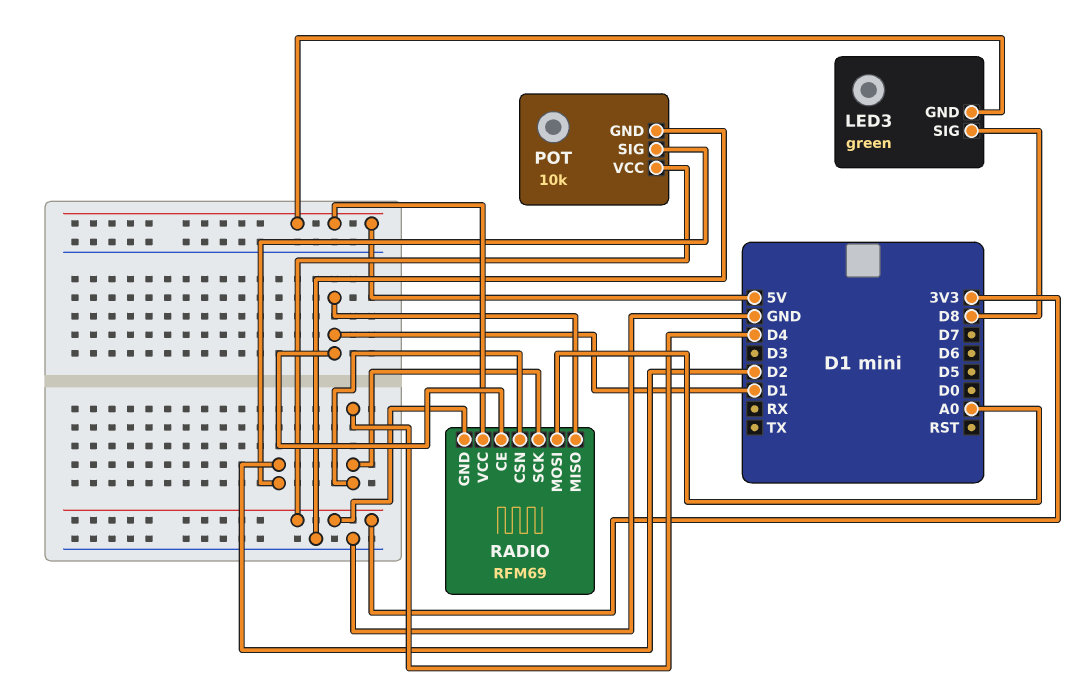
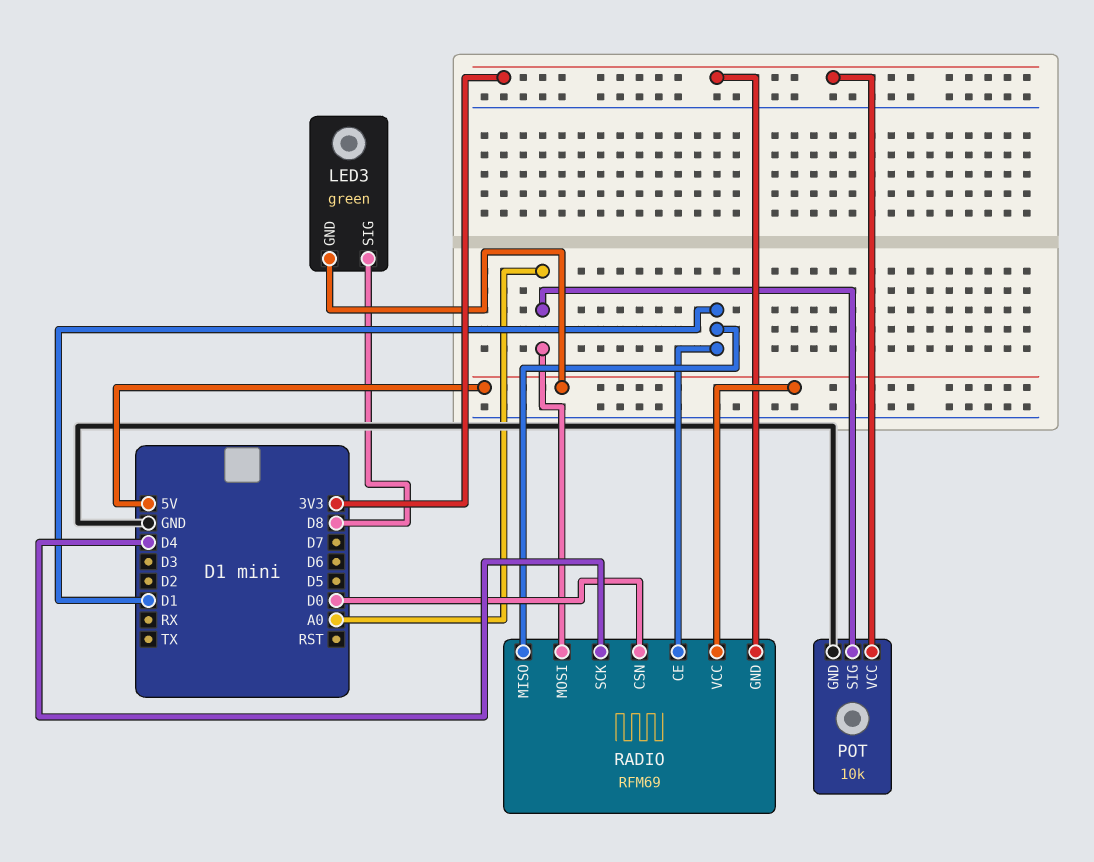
POT pin SIG: D2 -> A0
RADIO pin CSN: D4 -> D0

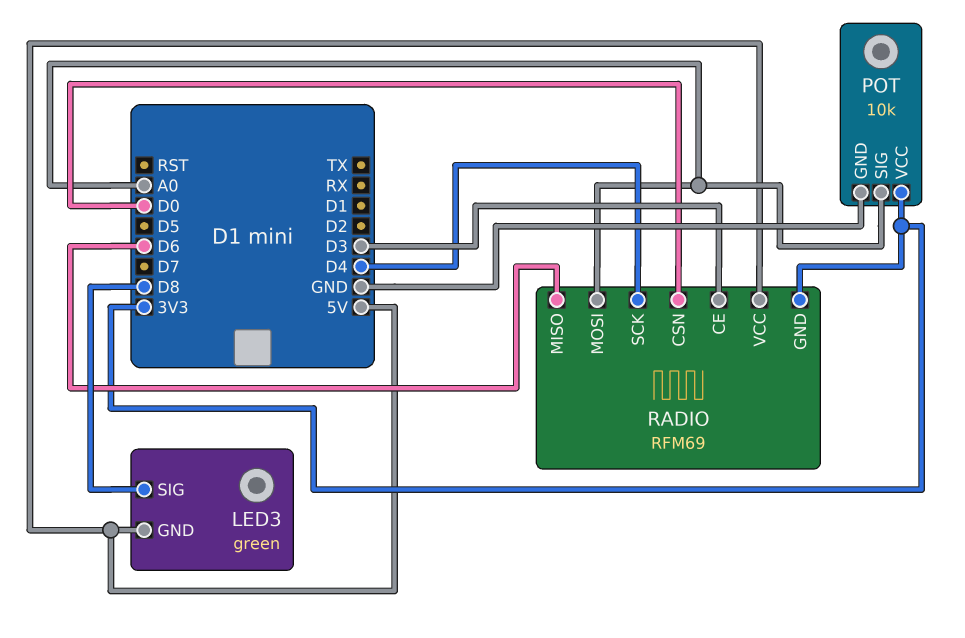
RADIO pin CE: D1 -> D3
RADIO pin MISO: D1 -> D6

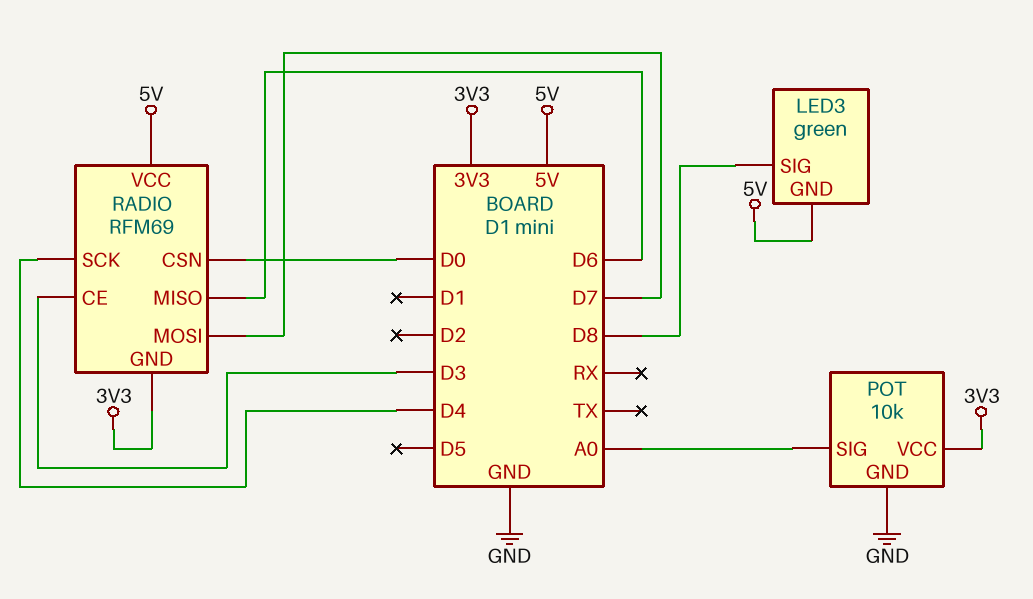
RADIO pin MOSI: A0 -> D7

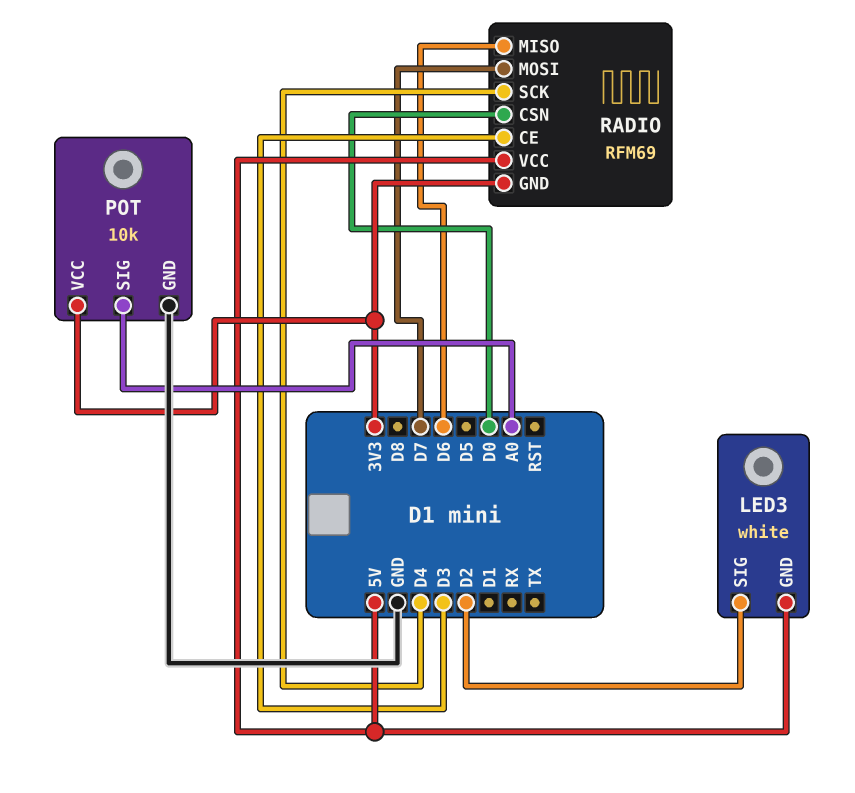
LED3: green -> white
LED3 pin SIG: D8 -> D2

